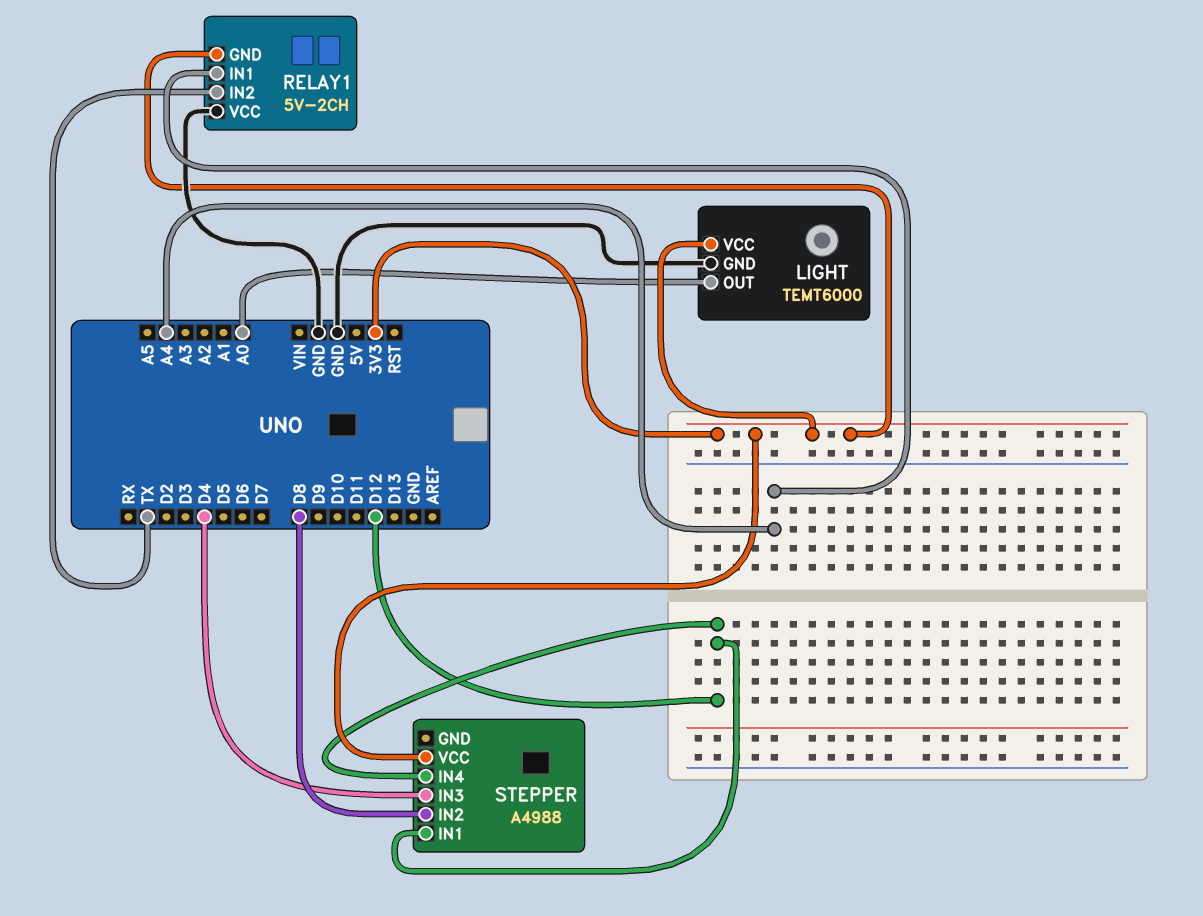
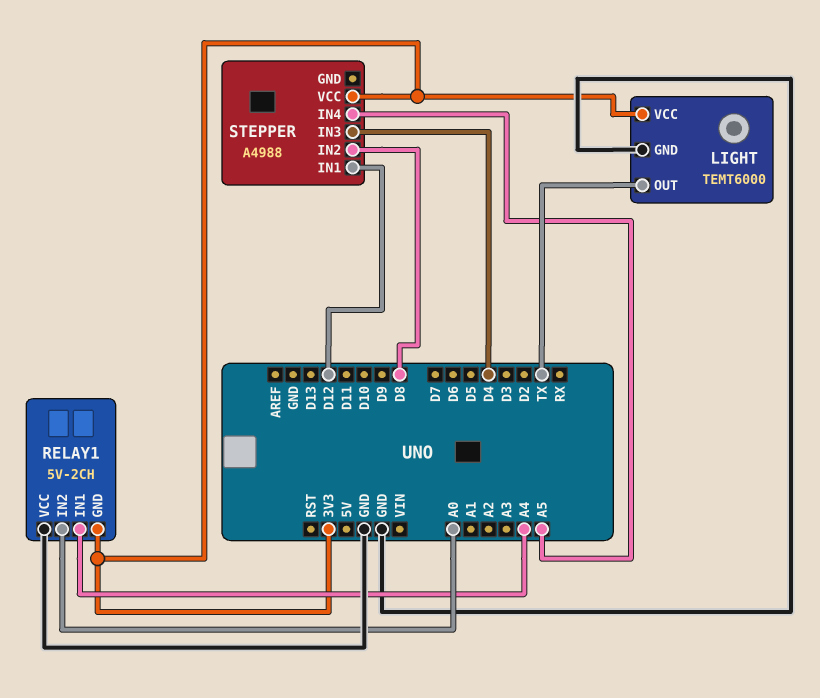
LIGHT pin OUT: A0 -> TX
RELAY1 pin IN2: TX -> A0
STEPPER pin IN4: D12 -> A5

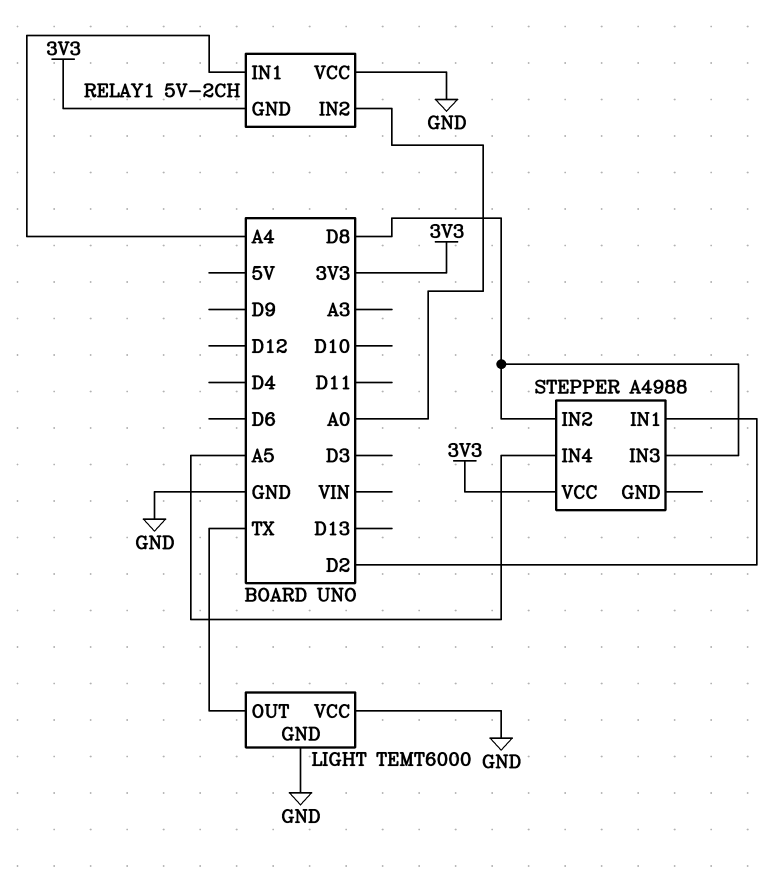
LIGHT pin VCC: 3V3 -> GND
STEPPER pin IN1: D12 -> D2
STEPPER pin IN3: D4 -> D8

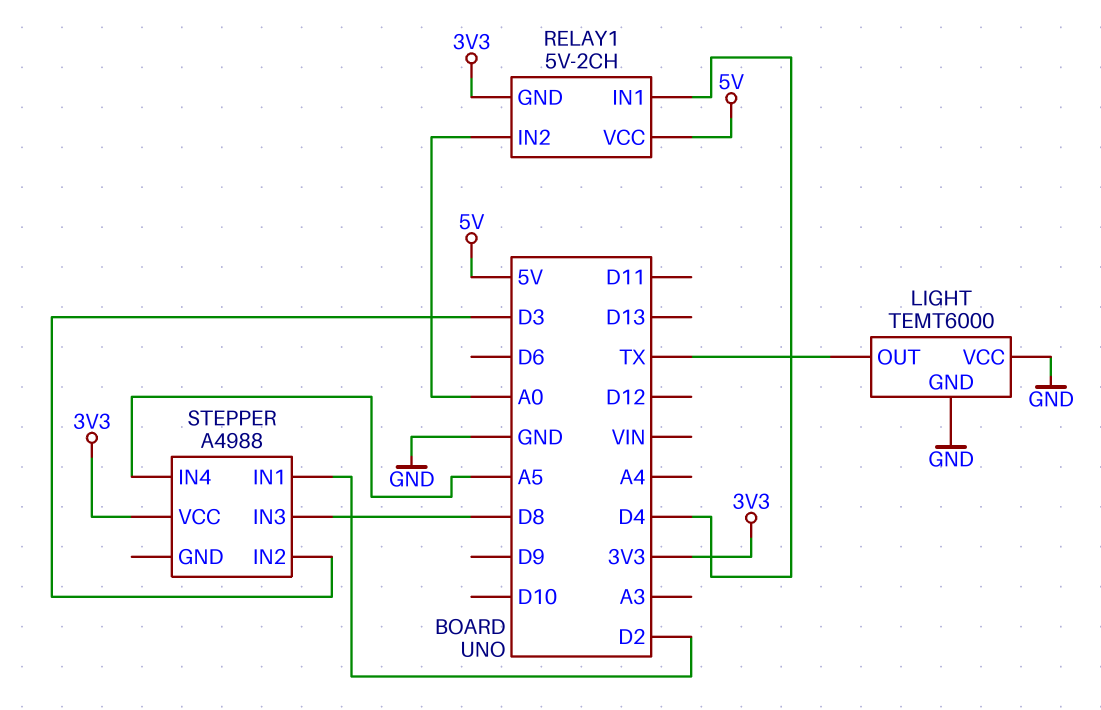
RELAY1 pin IN1: A4 -> D4
RELAY1 pin VCC: GND -> 5V
STEPPER pin IN2: D8 -> D3

